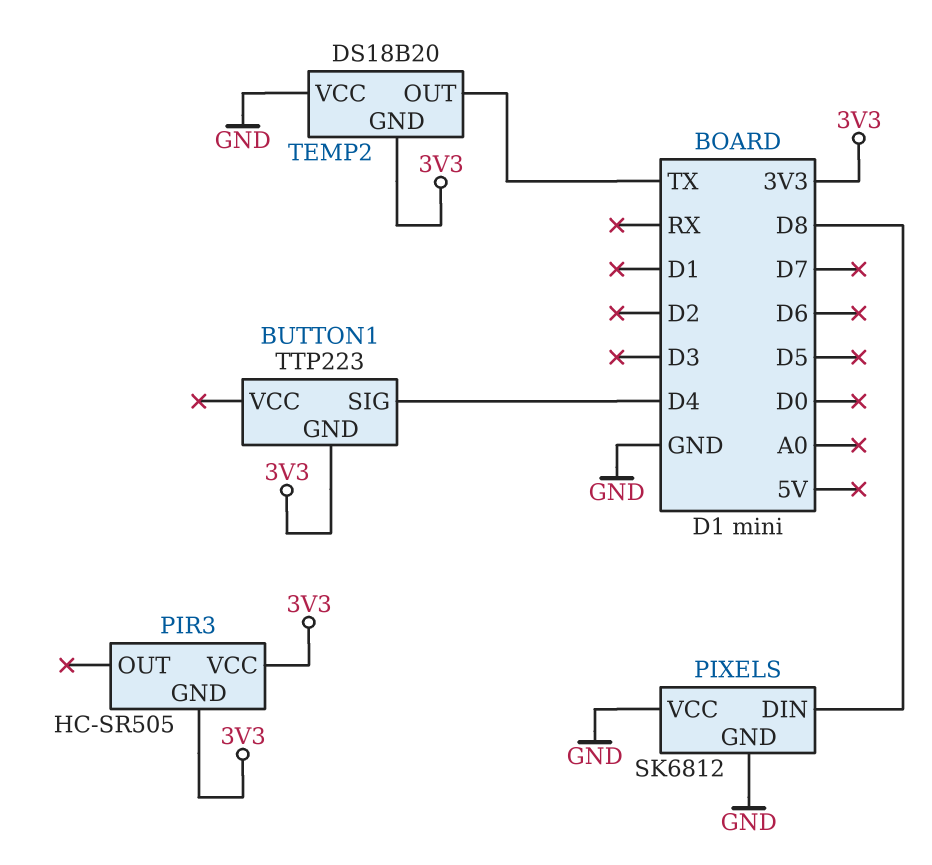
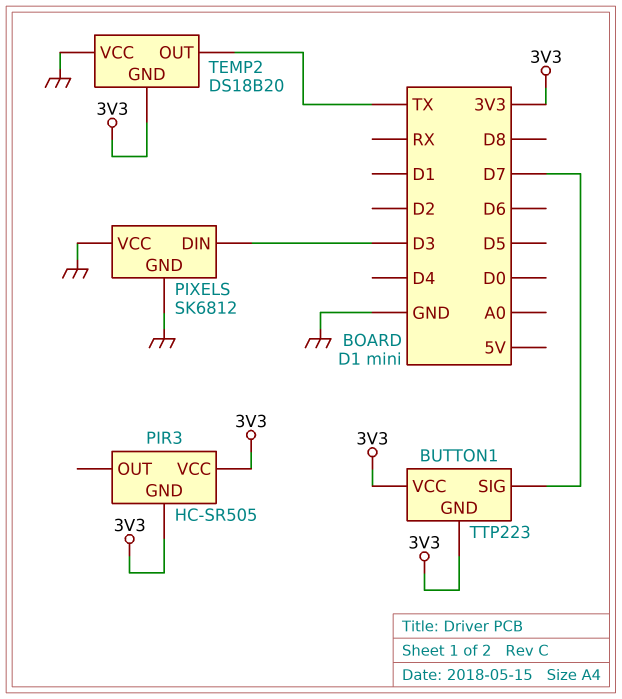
BUTTON1 pin SIG: D4 -> D7
BUTTON1 pin VCC: none -> 3V3
PIXELS pin DIN: D8 -> D3

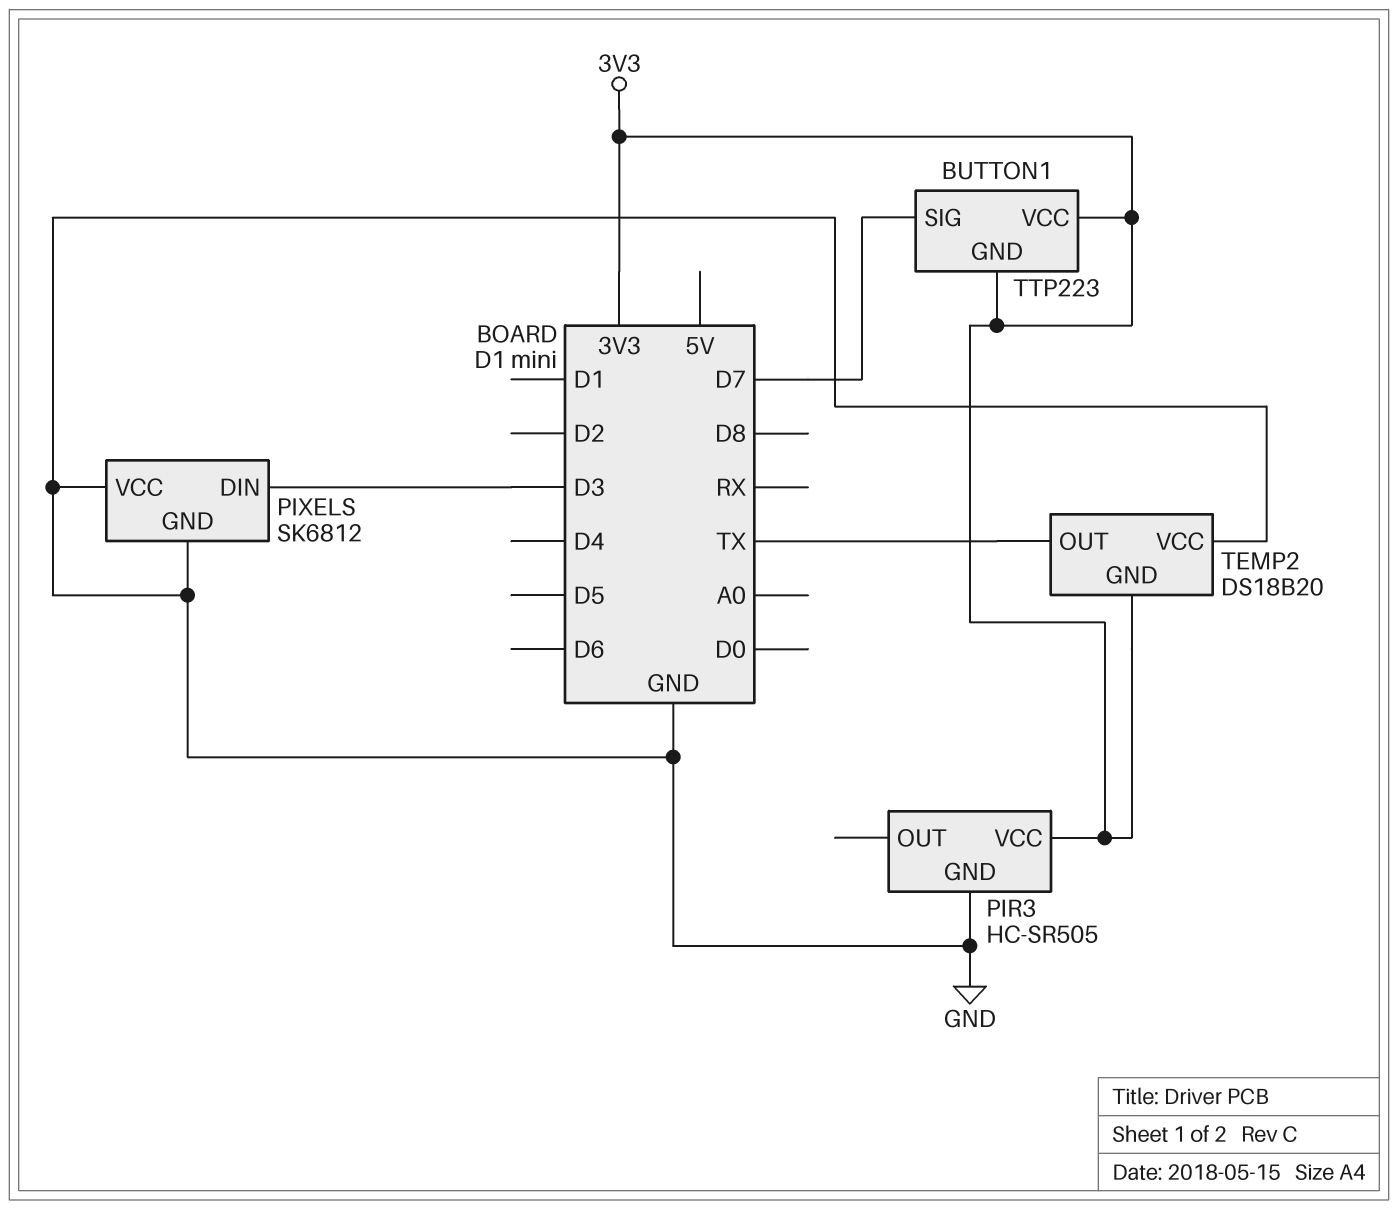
PIR3 pin GND: 3V3 -> GND

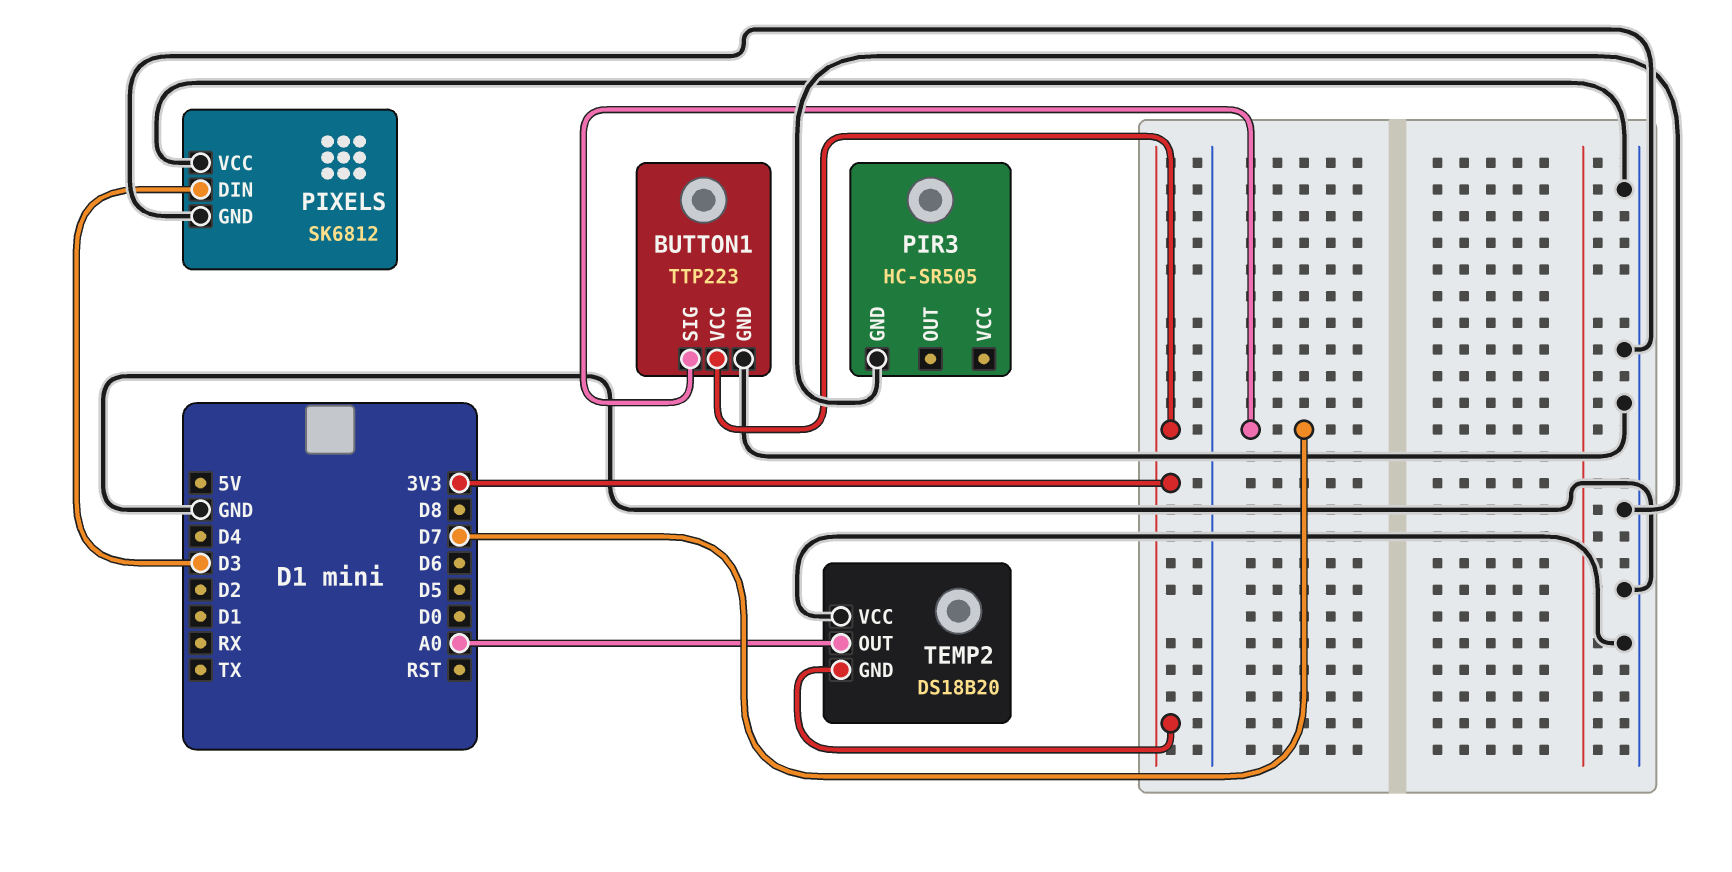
BUTTON1 pin GND: 3V3 -> GND
PIR3 pin VCC: 3V3 -> none
TEMP2 pin OUT: TX -> A0

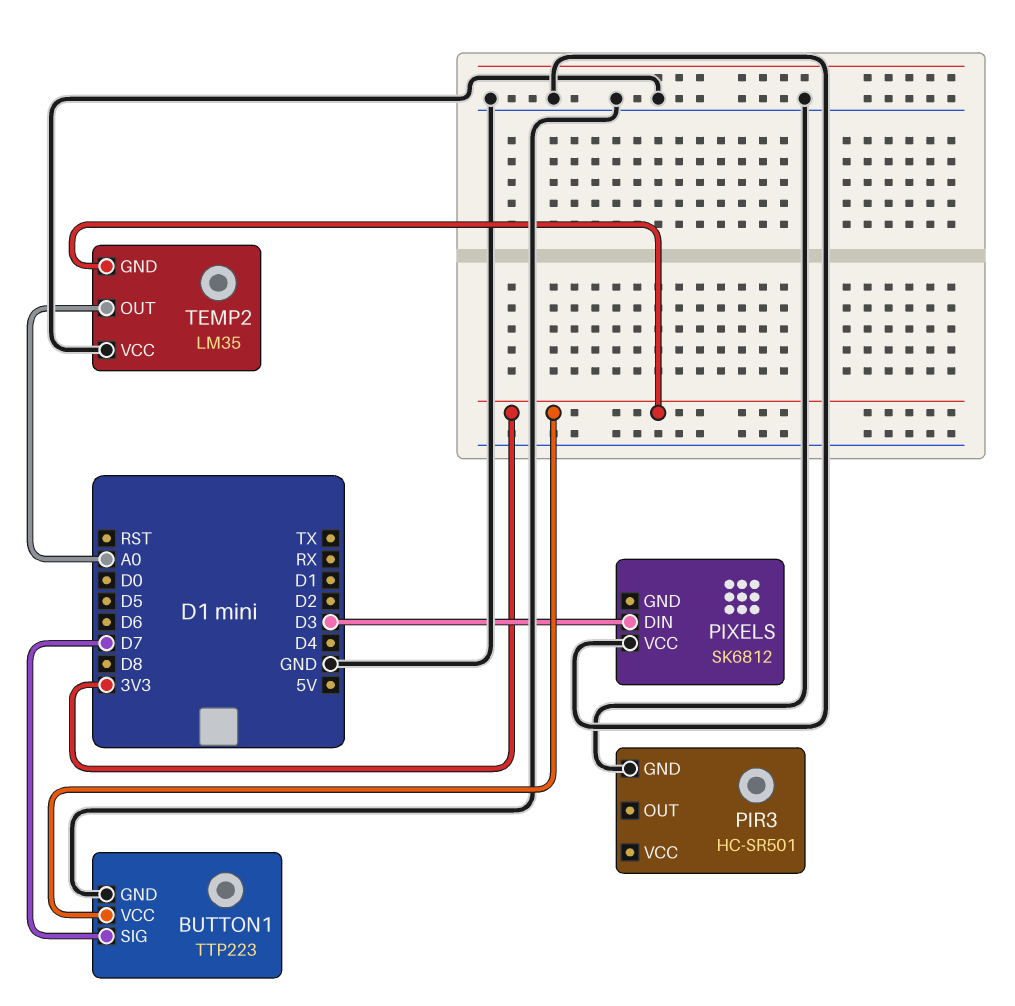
PIR3: HC-SR505 -> HC-SR501
PIXELS pin GND: GND -> none
TEMP2: DS18B20 -> LM35

